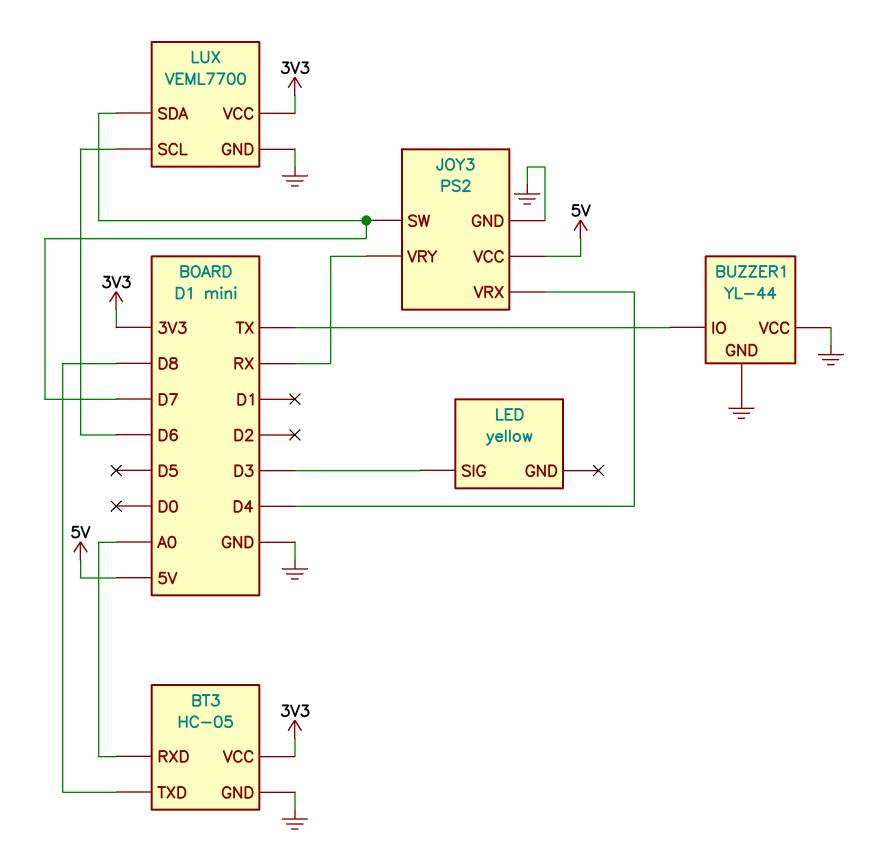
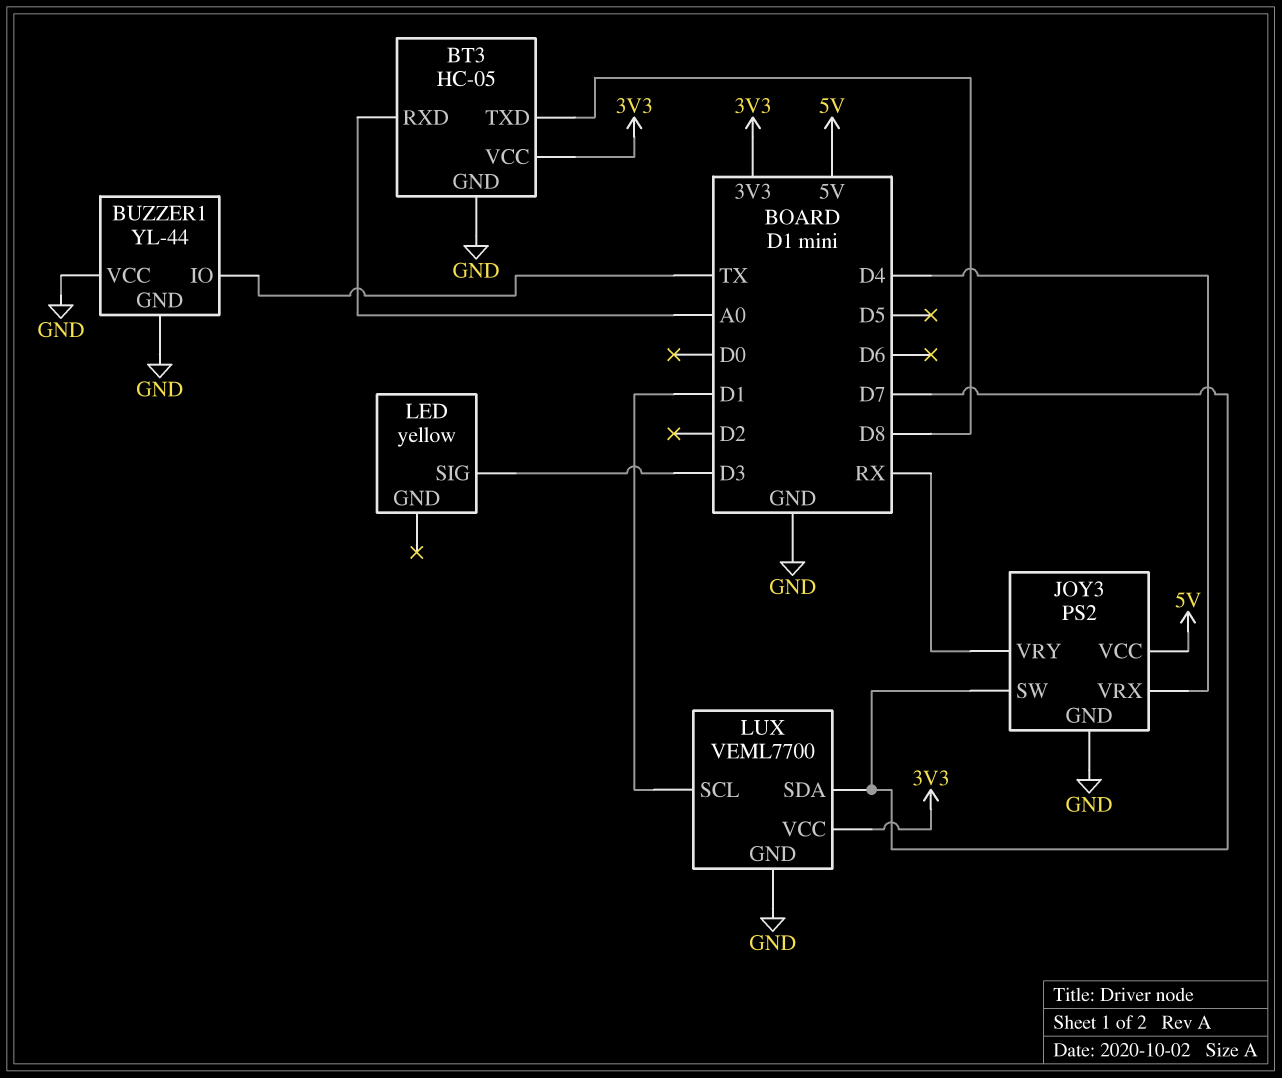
LUX pin SCL: D6 -> D1

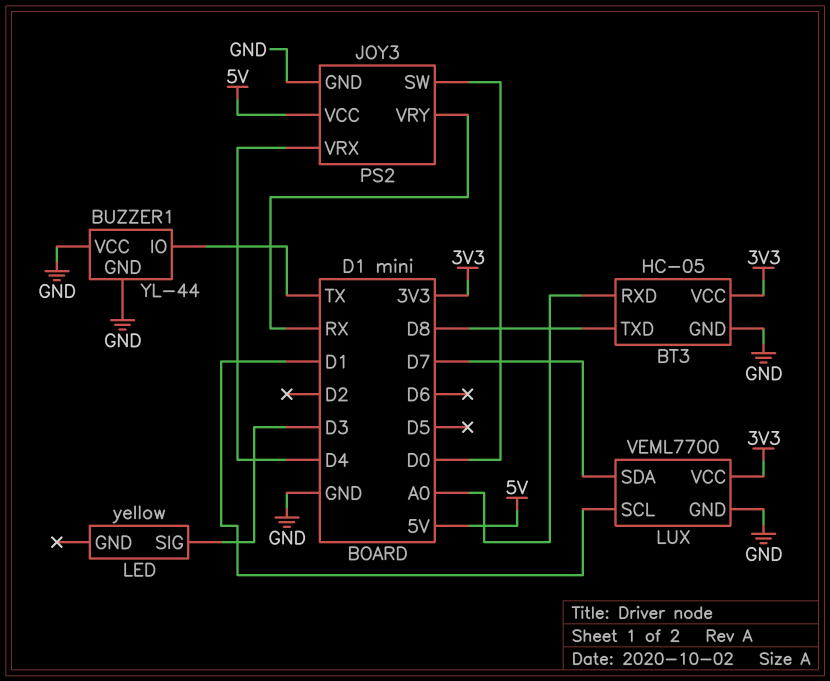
JOY3 pin SW: D7 -> D0

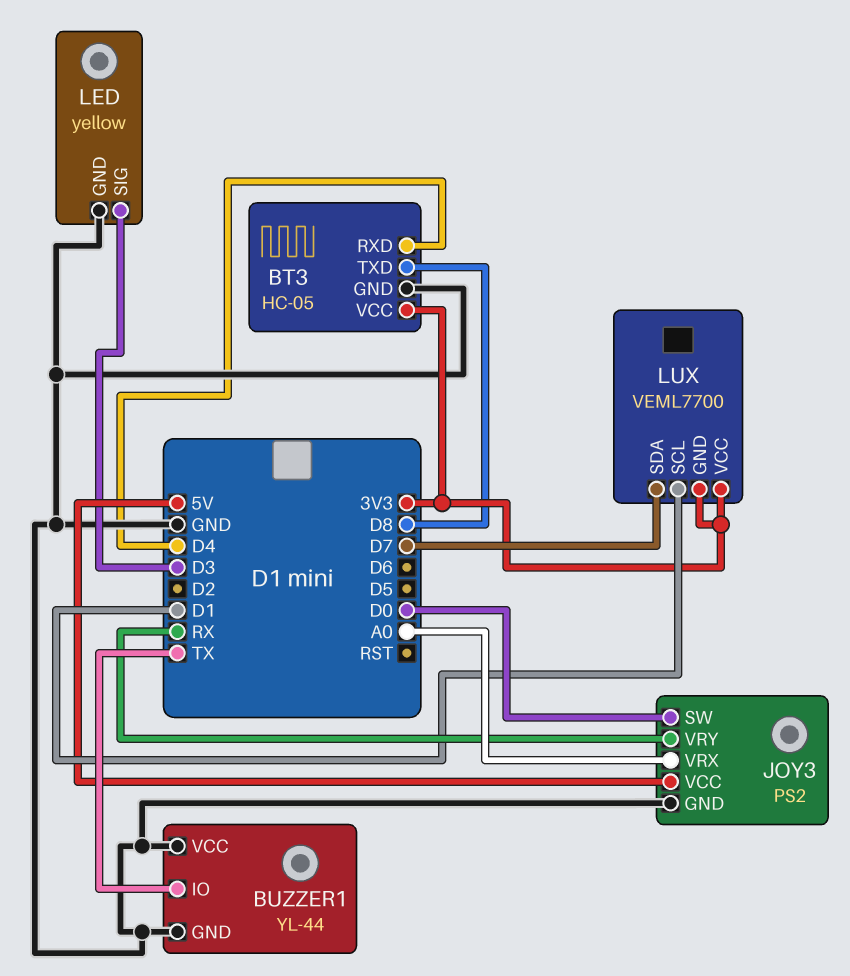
BT3 pin RXD: A0 -> D4
JOY3 pin VRX: D4 -> A0
LED pin GND: none -> GND
LUX pin GND: GND -> 3V3

